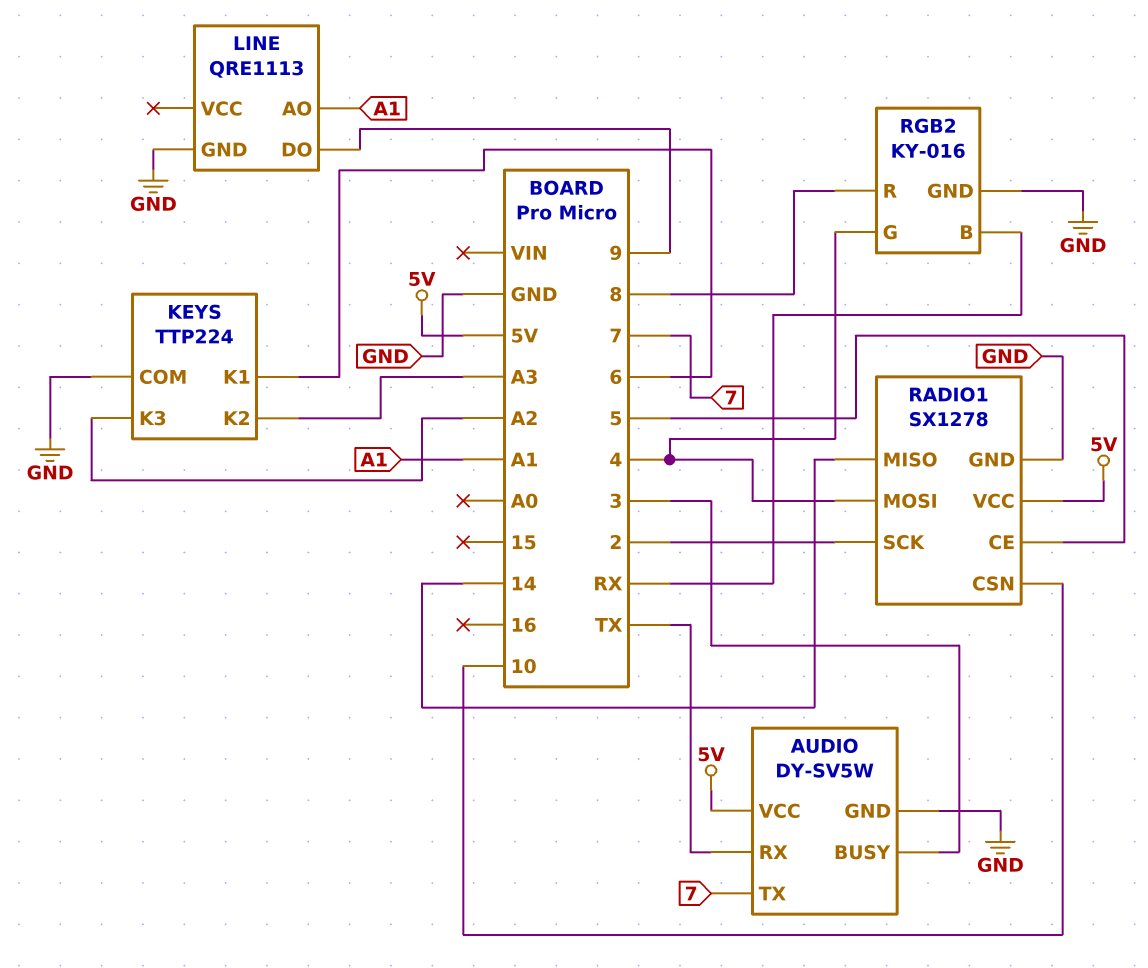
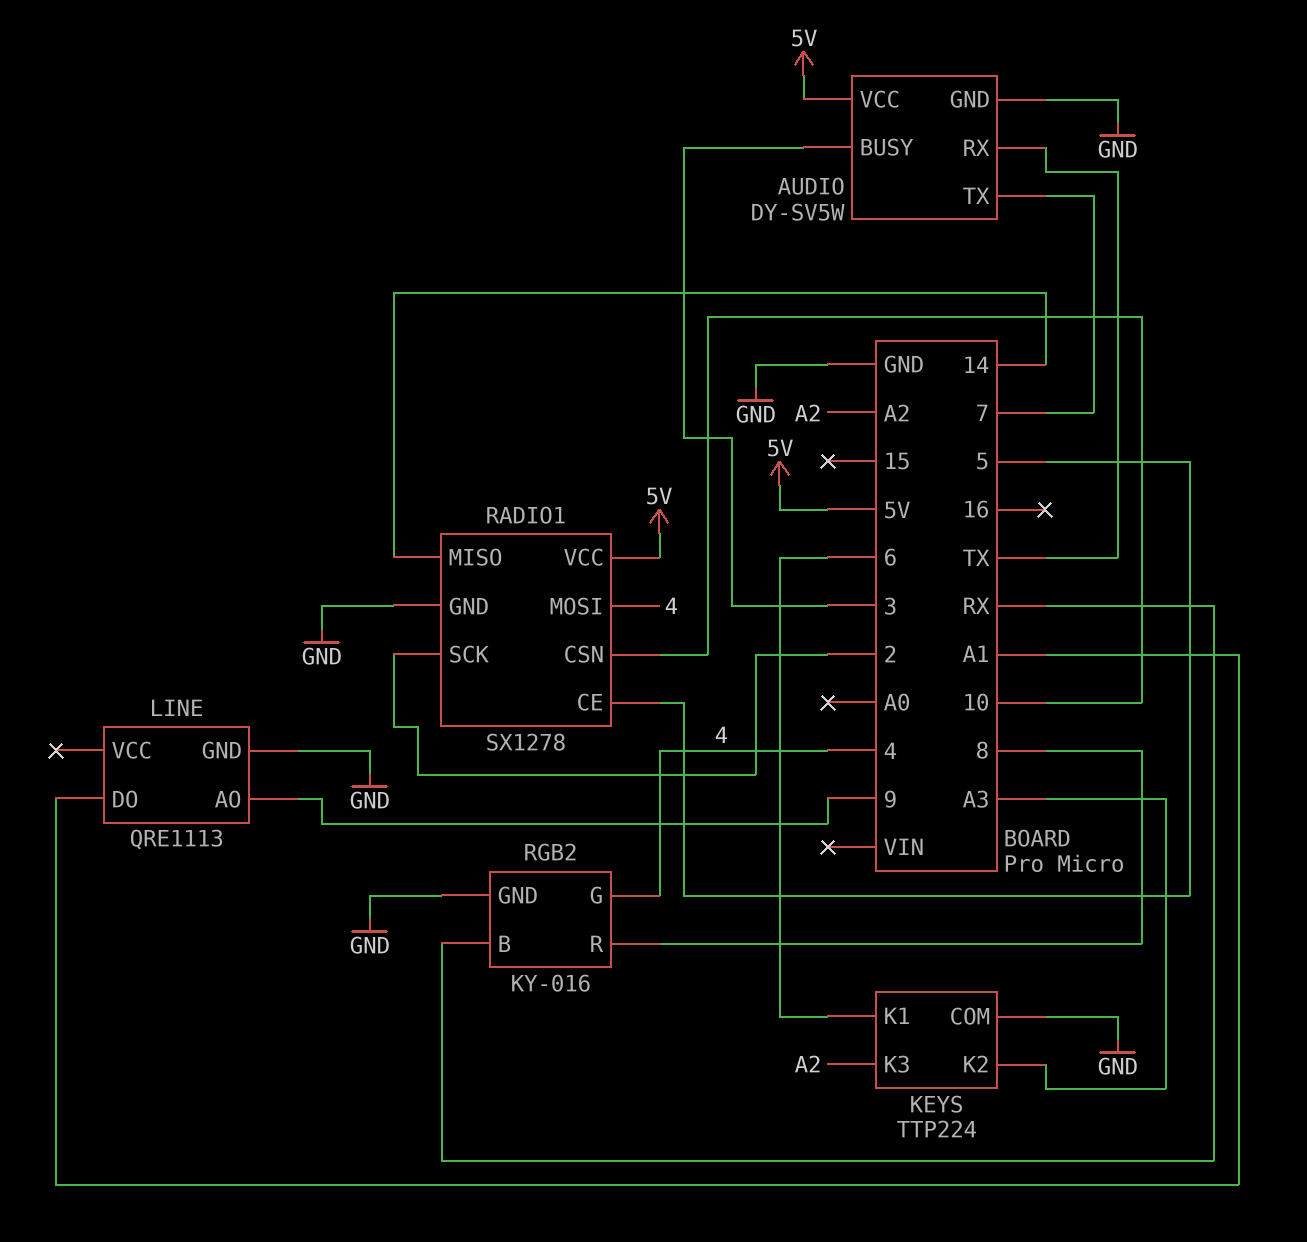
LINE pin AO: A1 -> 9
LINE pin DO: 9 -> A1

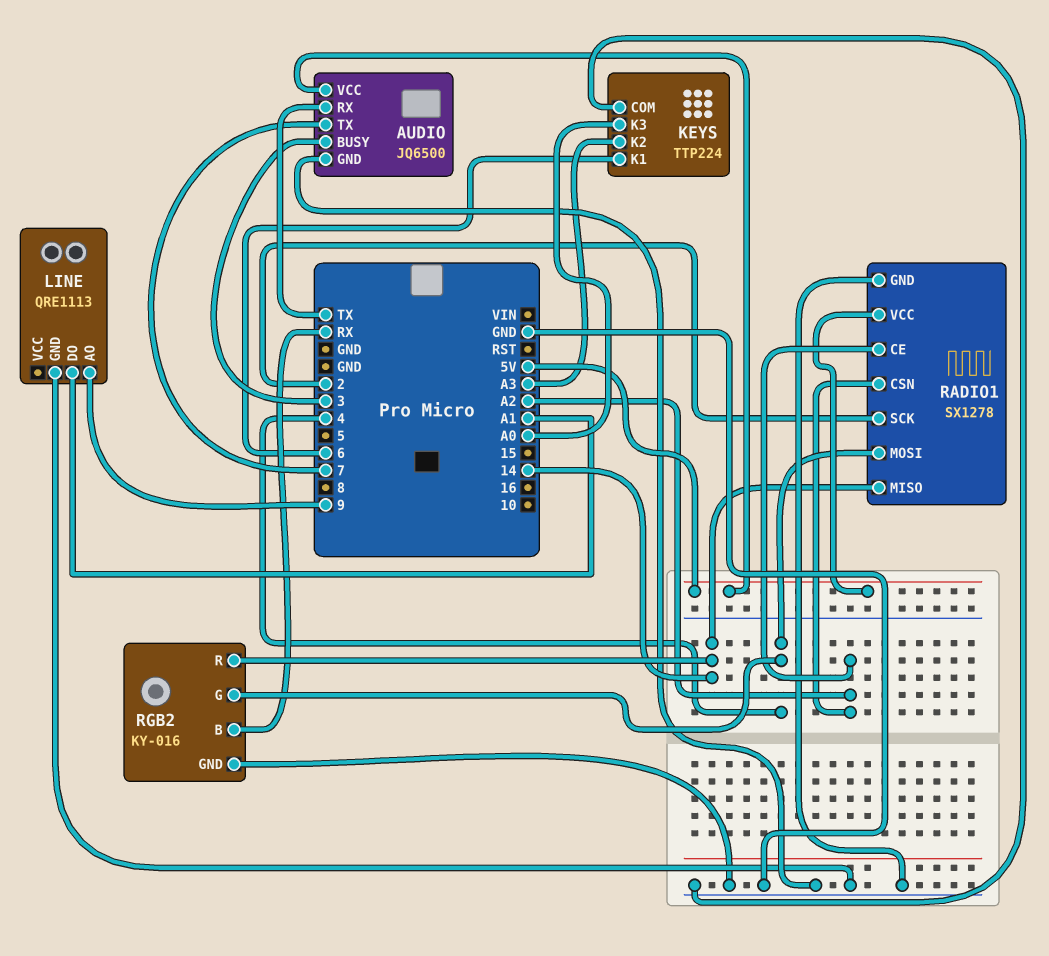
AUDIO: DY-SV5W -> JQ6500
KEYS pin K3: A2 -> A0
RADIO1 pin CE: 5 -> A2
RADIO1 pin CSN: 10 -> A2
RGB2 pin R: 8 -> 14

